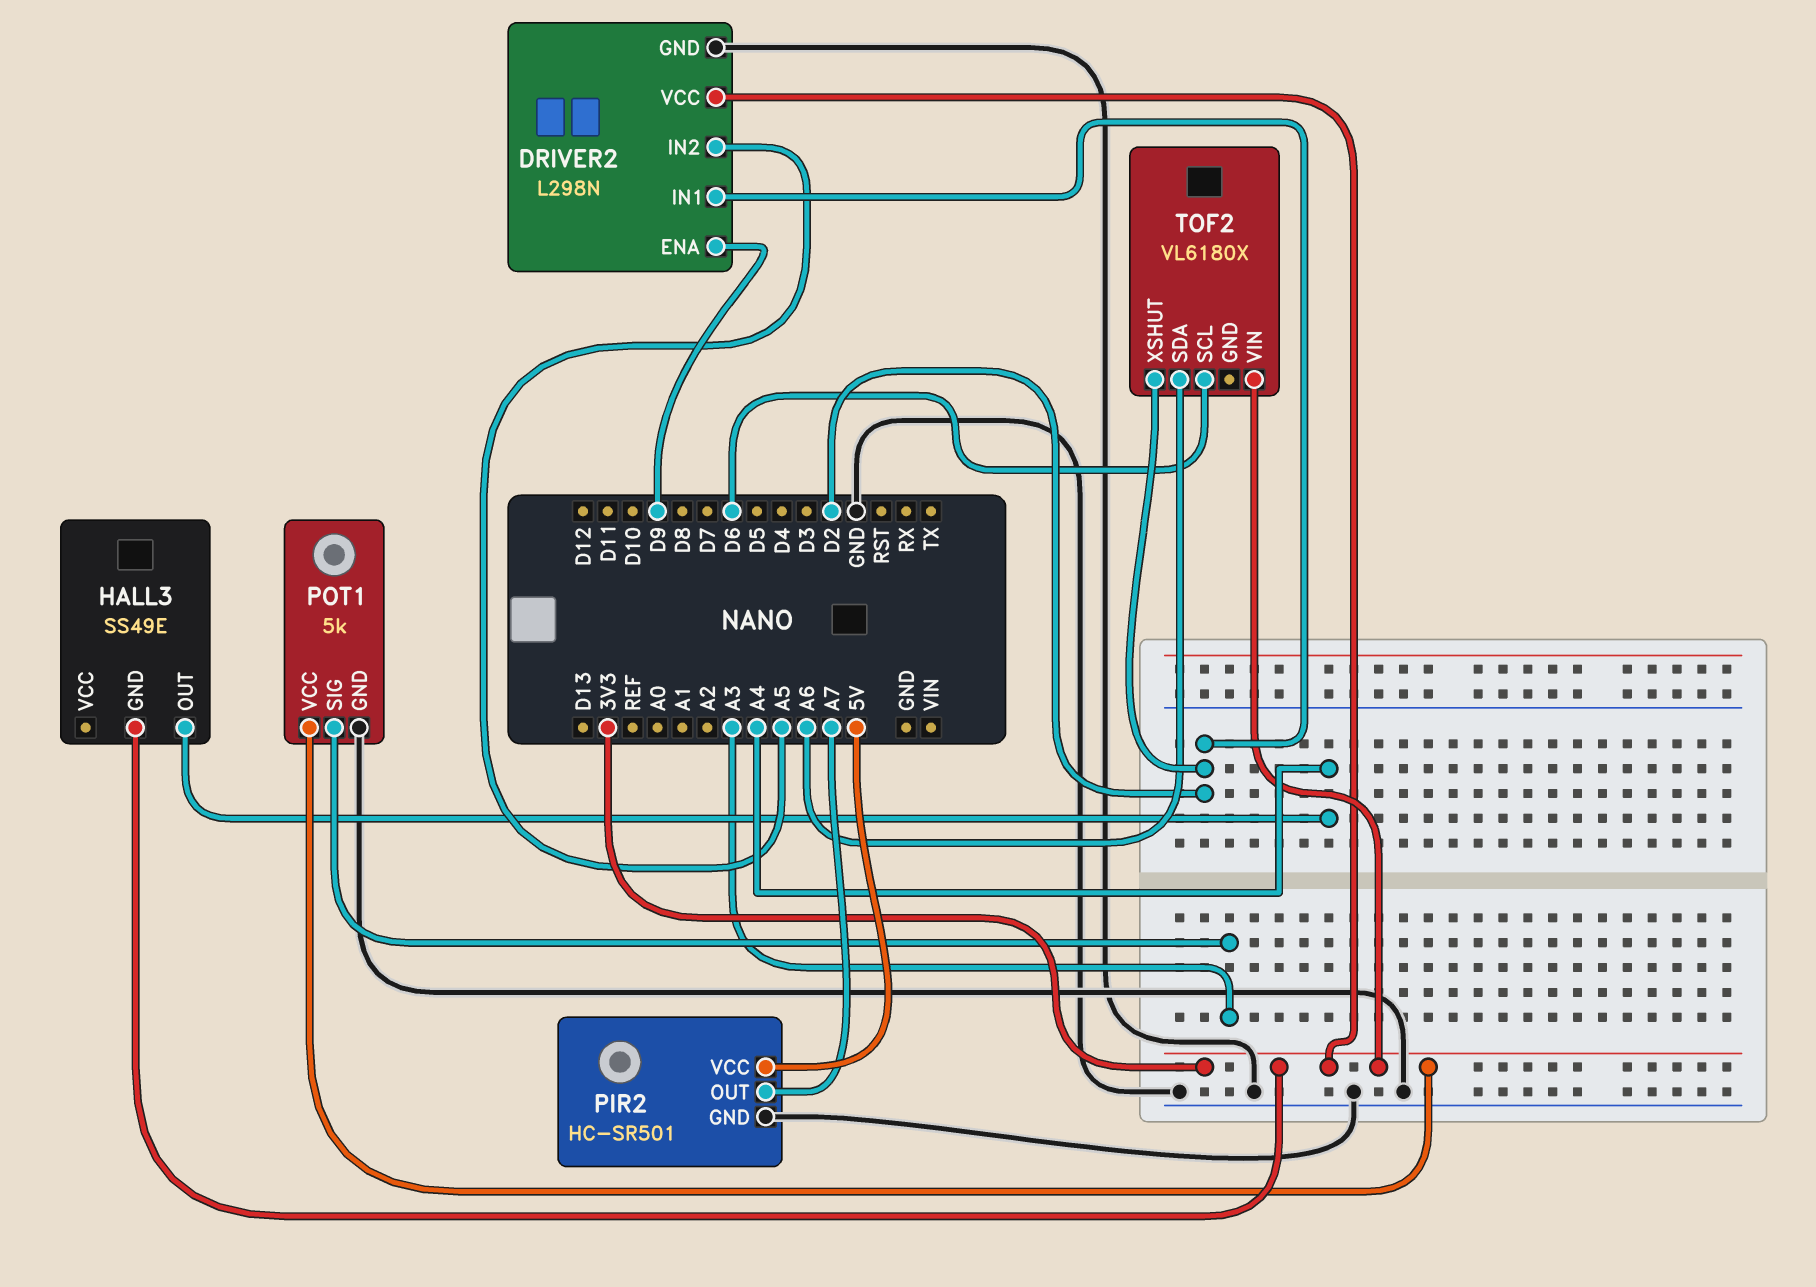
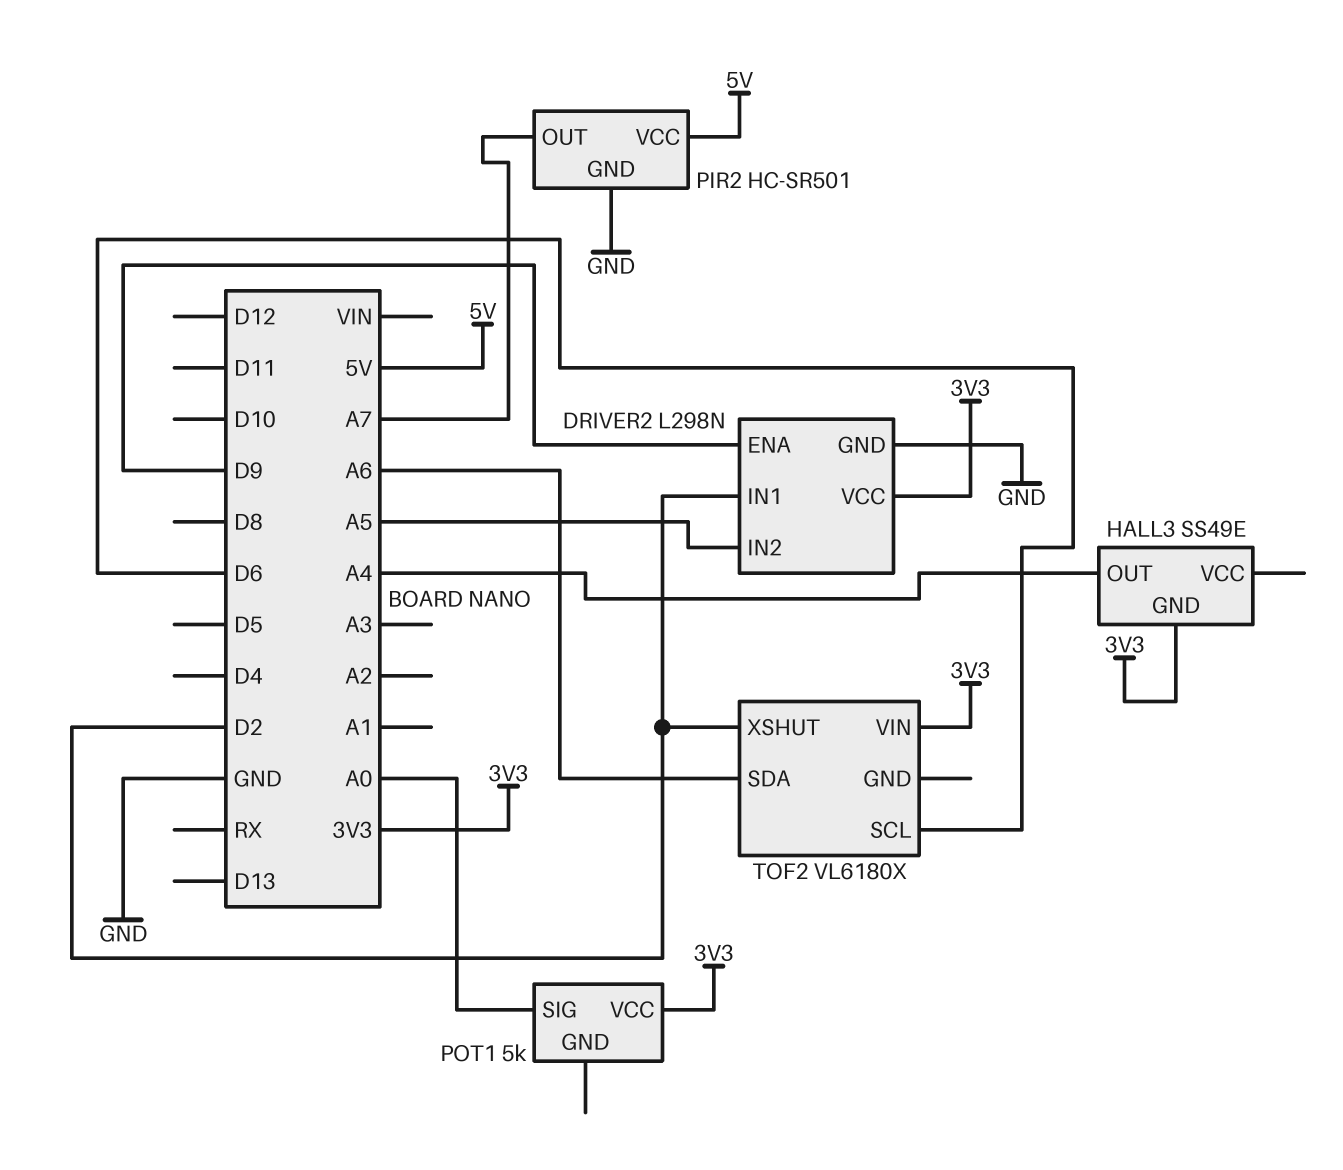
POT1 pin GND: GND -> none
POT1 pin SIG: A3 -> A0

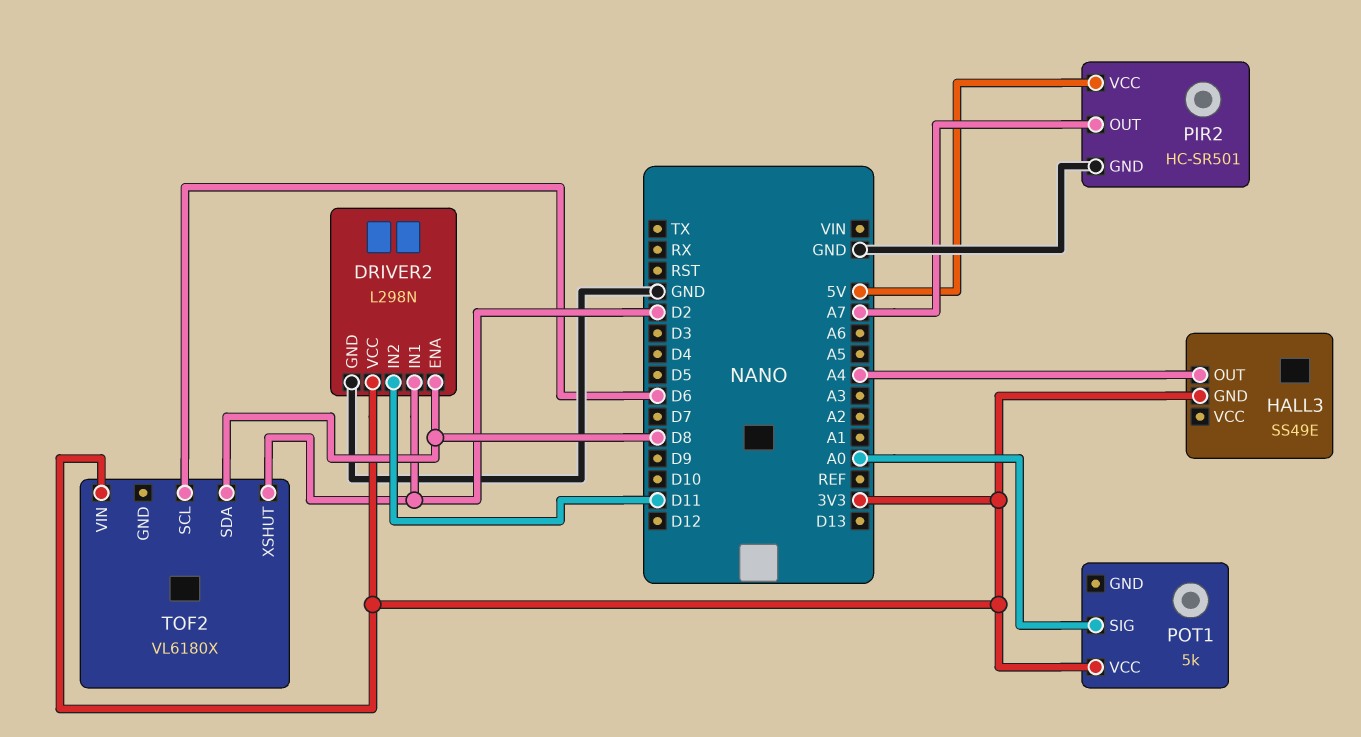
DRIVER2 pin ENA: D9 -> D8
DRIVER2 pin IN2: A5 -> D11
TOF2 pin SDA: A6 -> D8

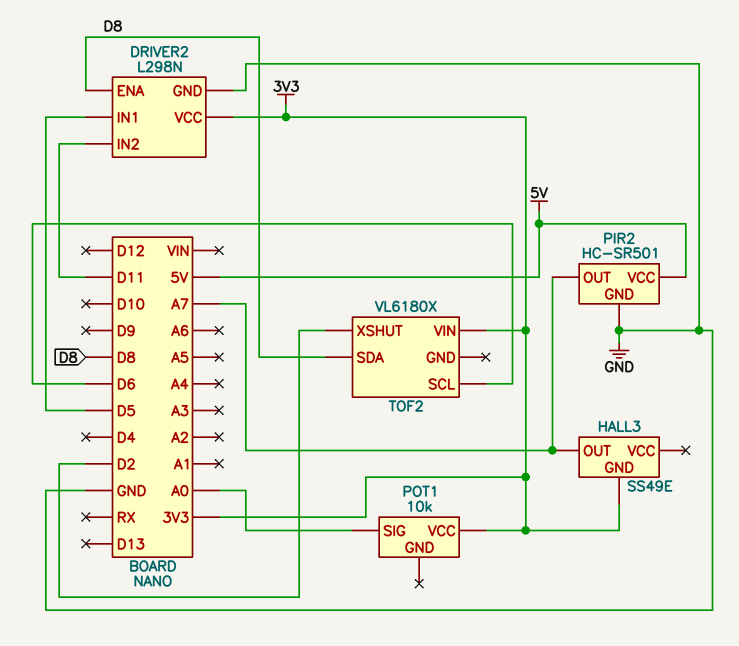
DRIVER2 pin IN1: D2 -> D5
HALL3 pin OUT: A4 -> A7
POT1: 5k -> 10k

